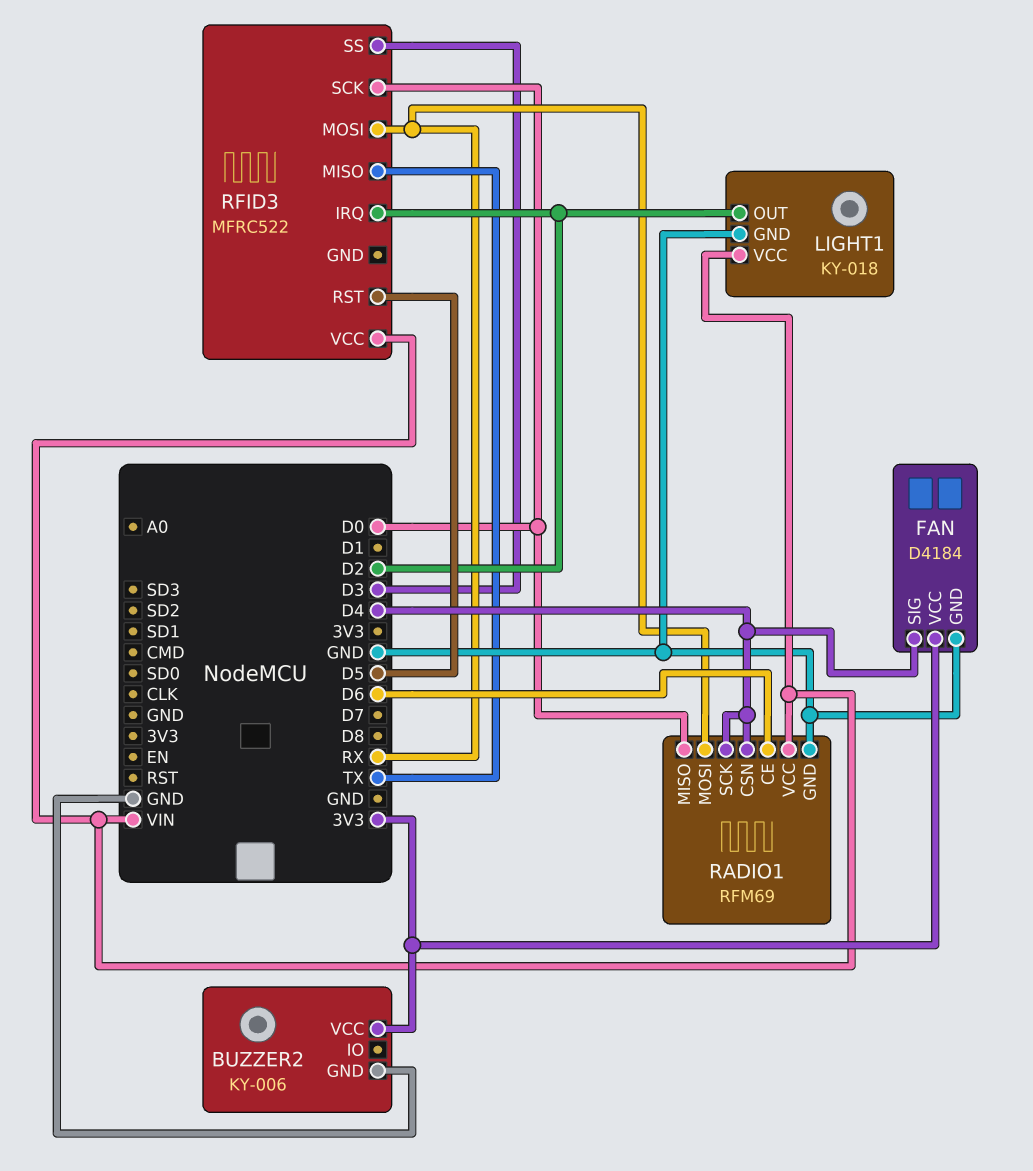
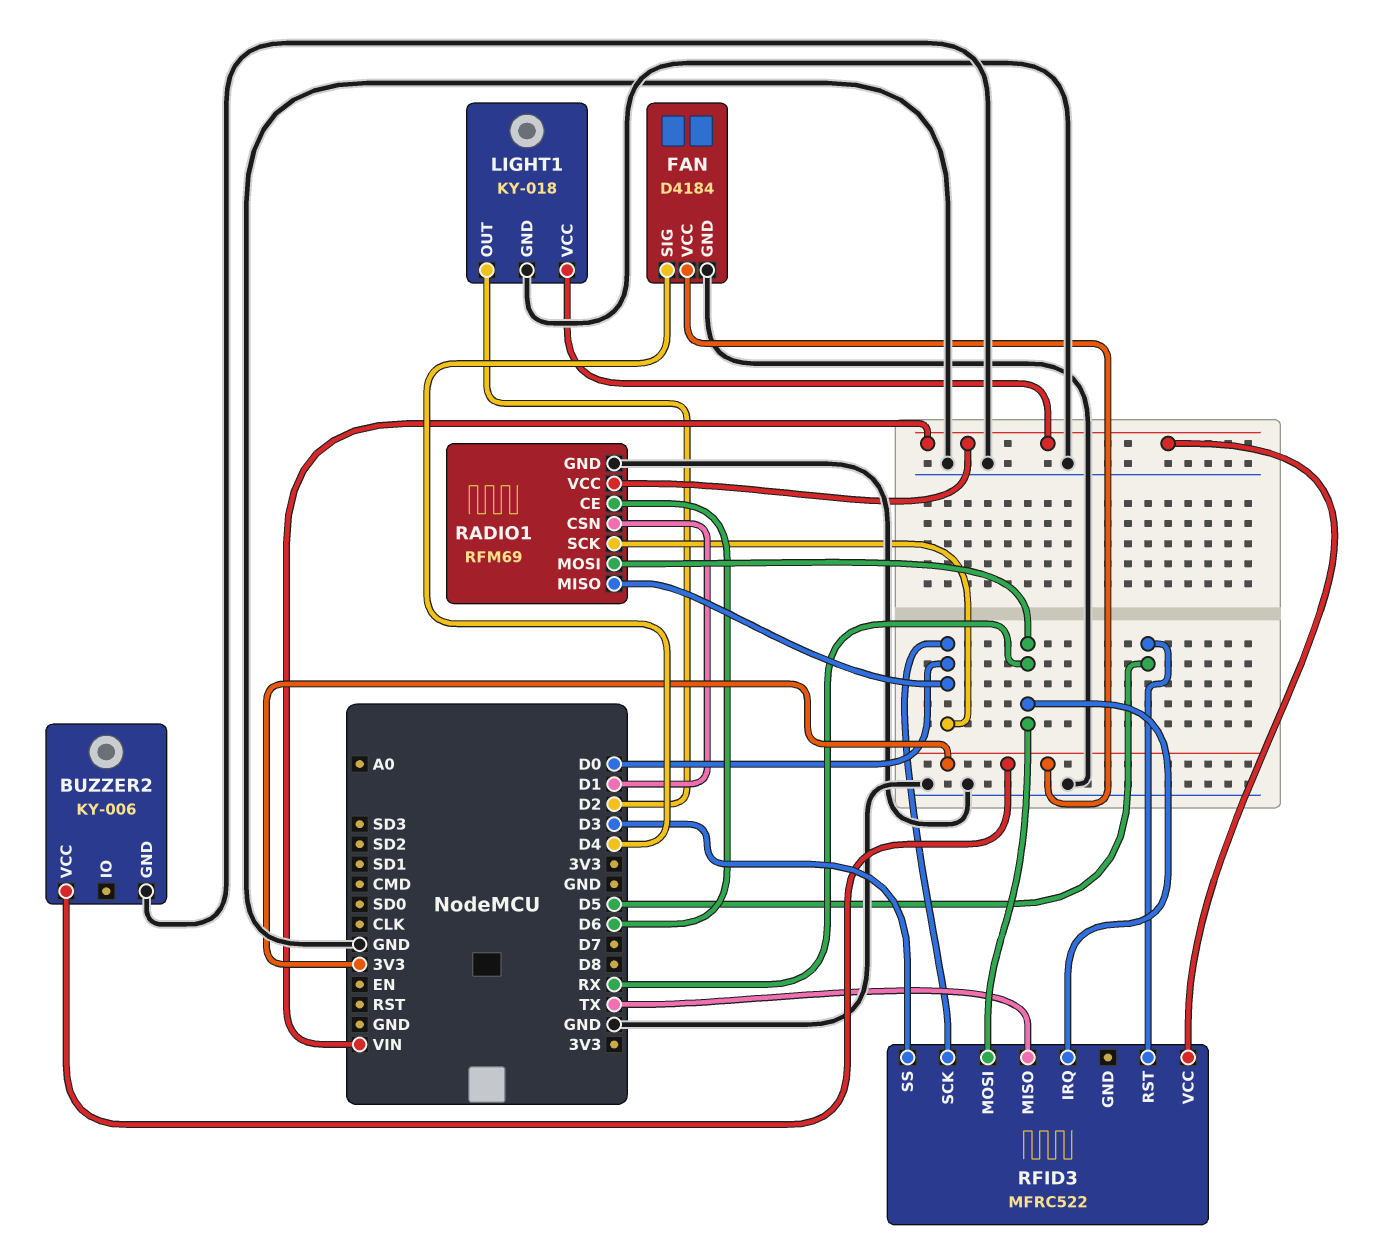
RADIO1 pin CSN: D4 -> D1
RADIO1 pin SCK: D4 -> D0
RFID3 pin IRQ: D2 -> RX

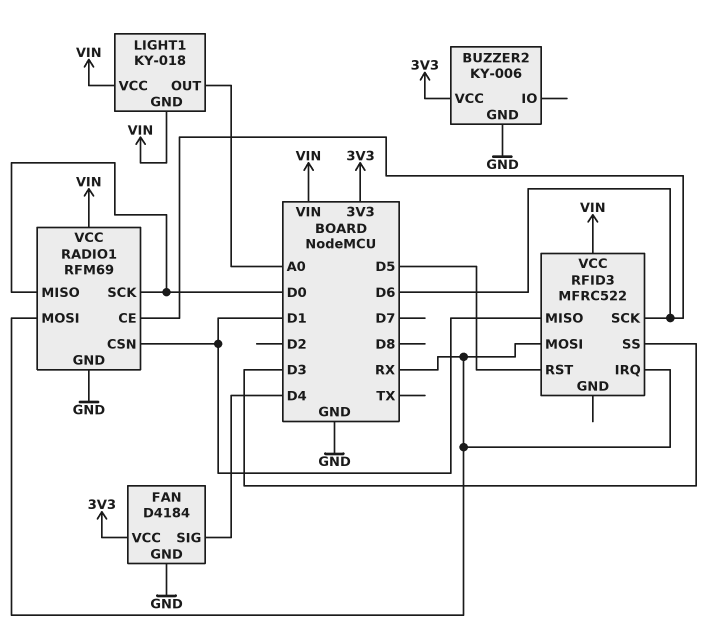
LIGHT1 pin GND: GND -> VIN
LIGHT1 pin OUT: D2 -> A0
RFID3 pin MISO: TX -> D1
RFID3 pin SCK: D0 -> D6

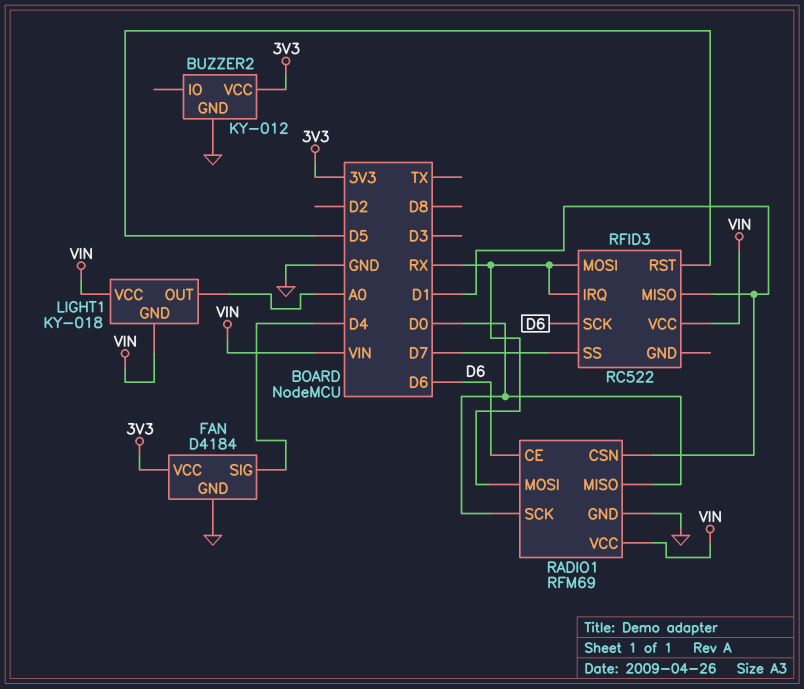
BUZZER2: KY-006 -> KY-012
RFID3: MFRC522 -> RC522
RFID3 pin SS: D3 -> D7

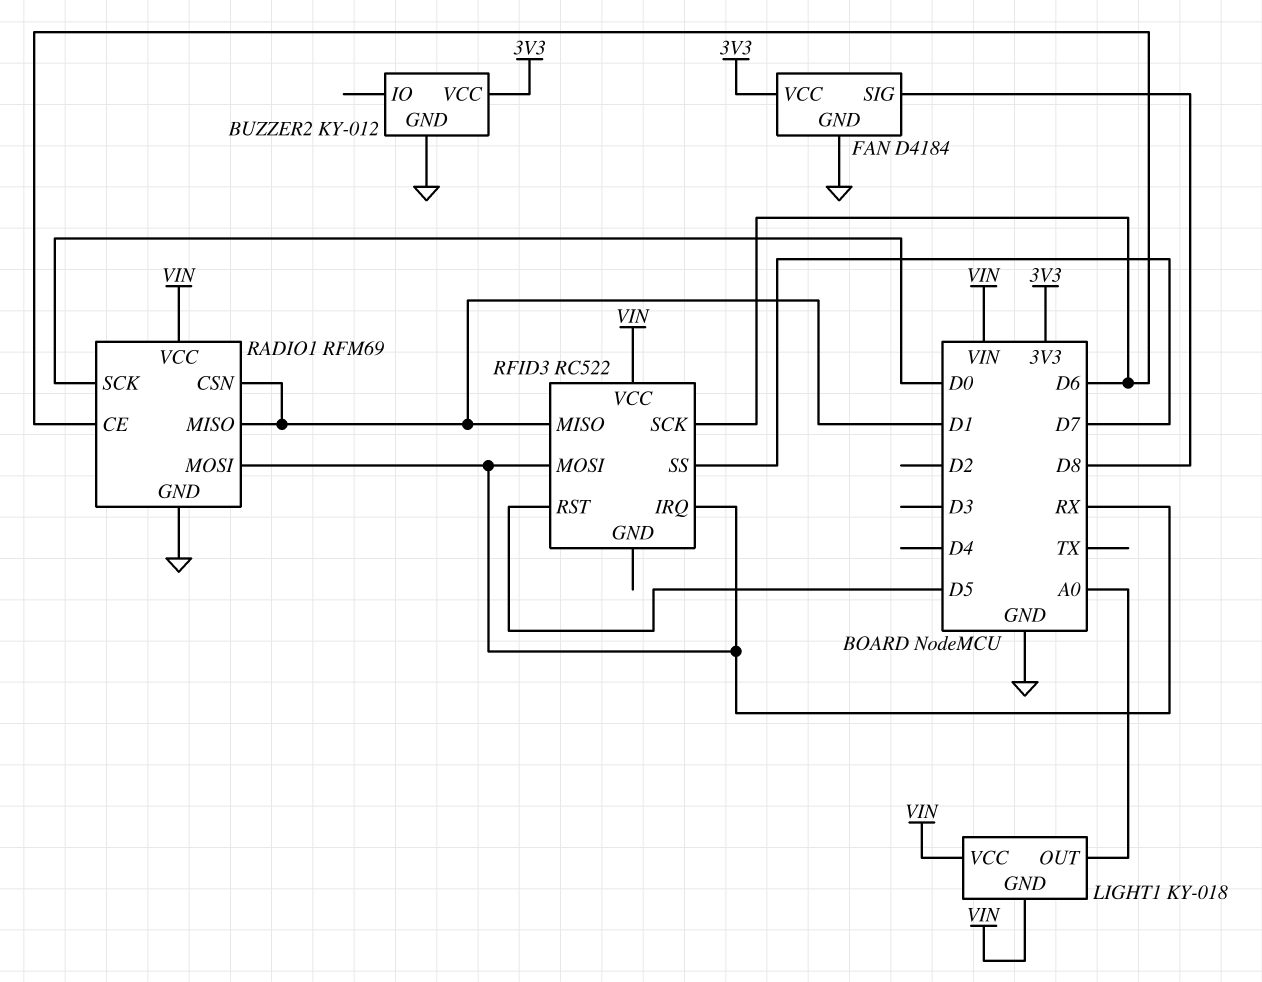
FAN pin SIG: D4 -> D8
RADIO1 pin MISO: D0 -> D1

